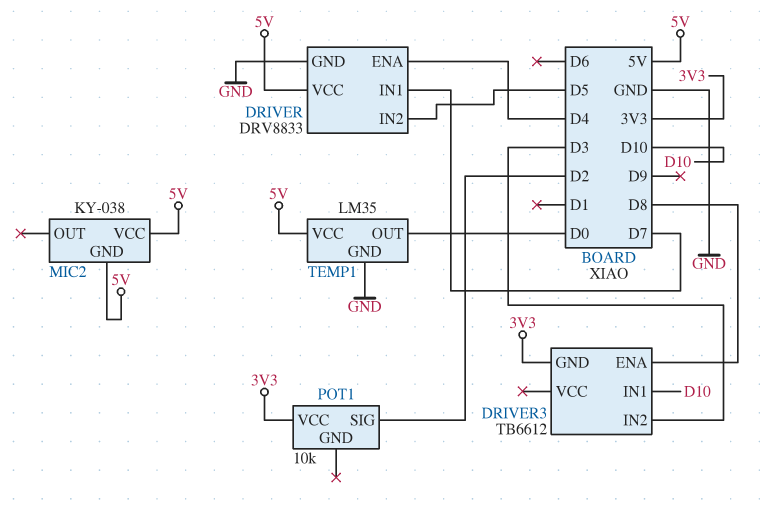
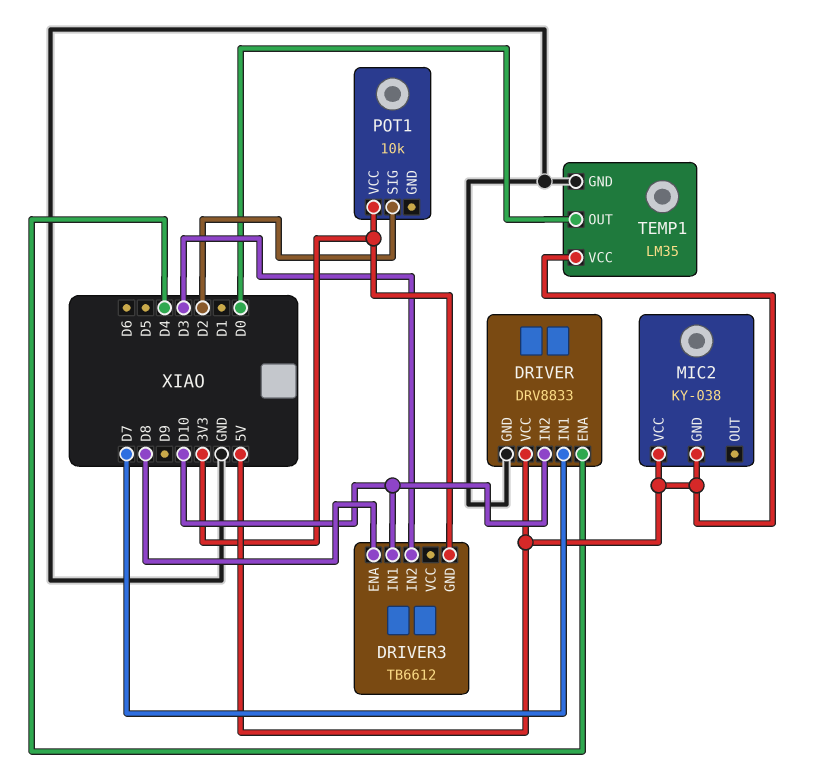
DRIVER pin IN2: D5 -> D10

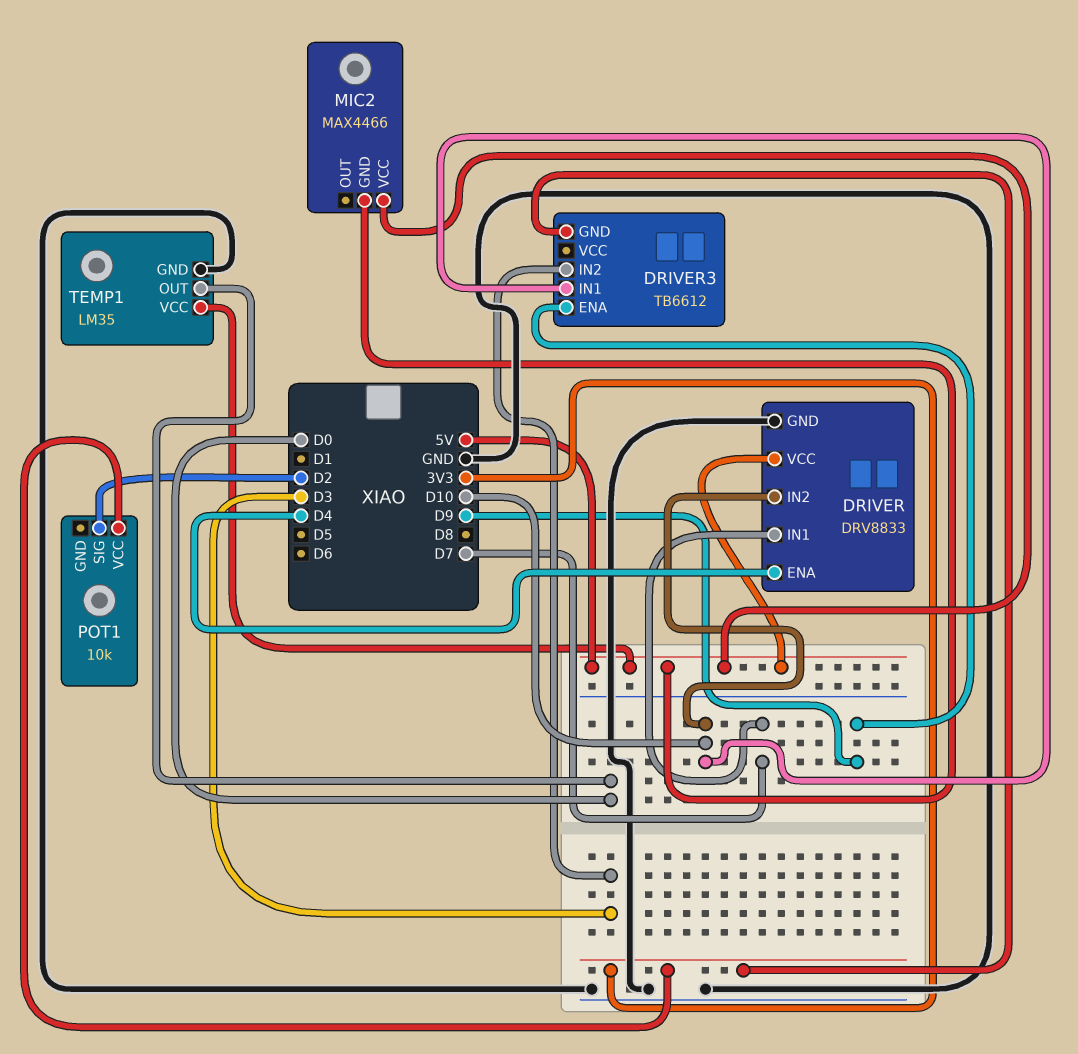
DRIVER3 pin ENA: D8 -> D9
MIC2: KY-038 -> MAX4466

